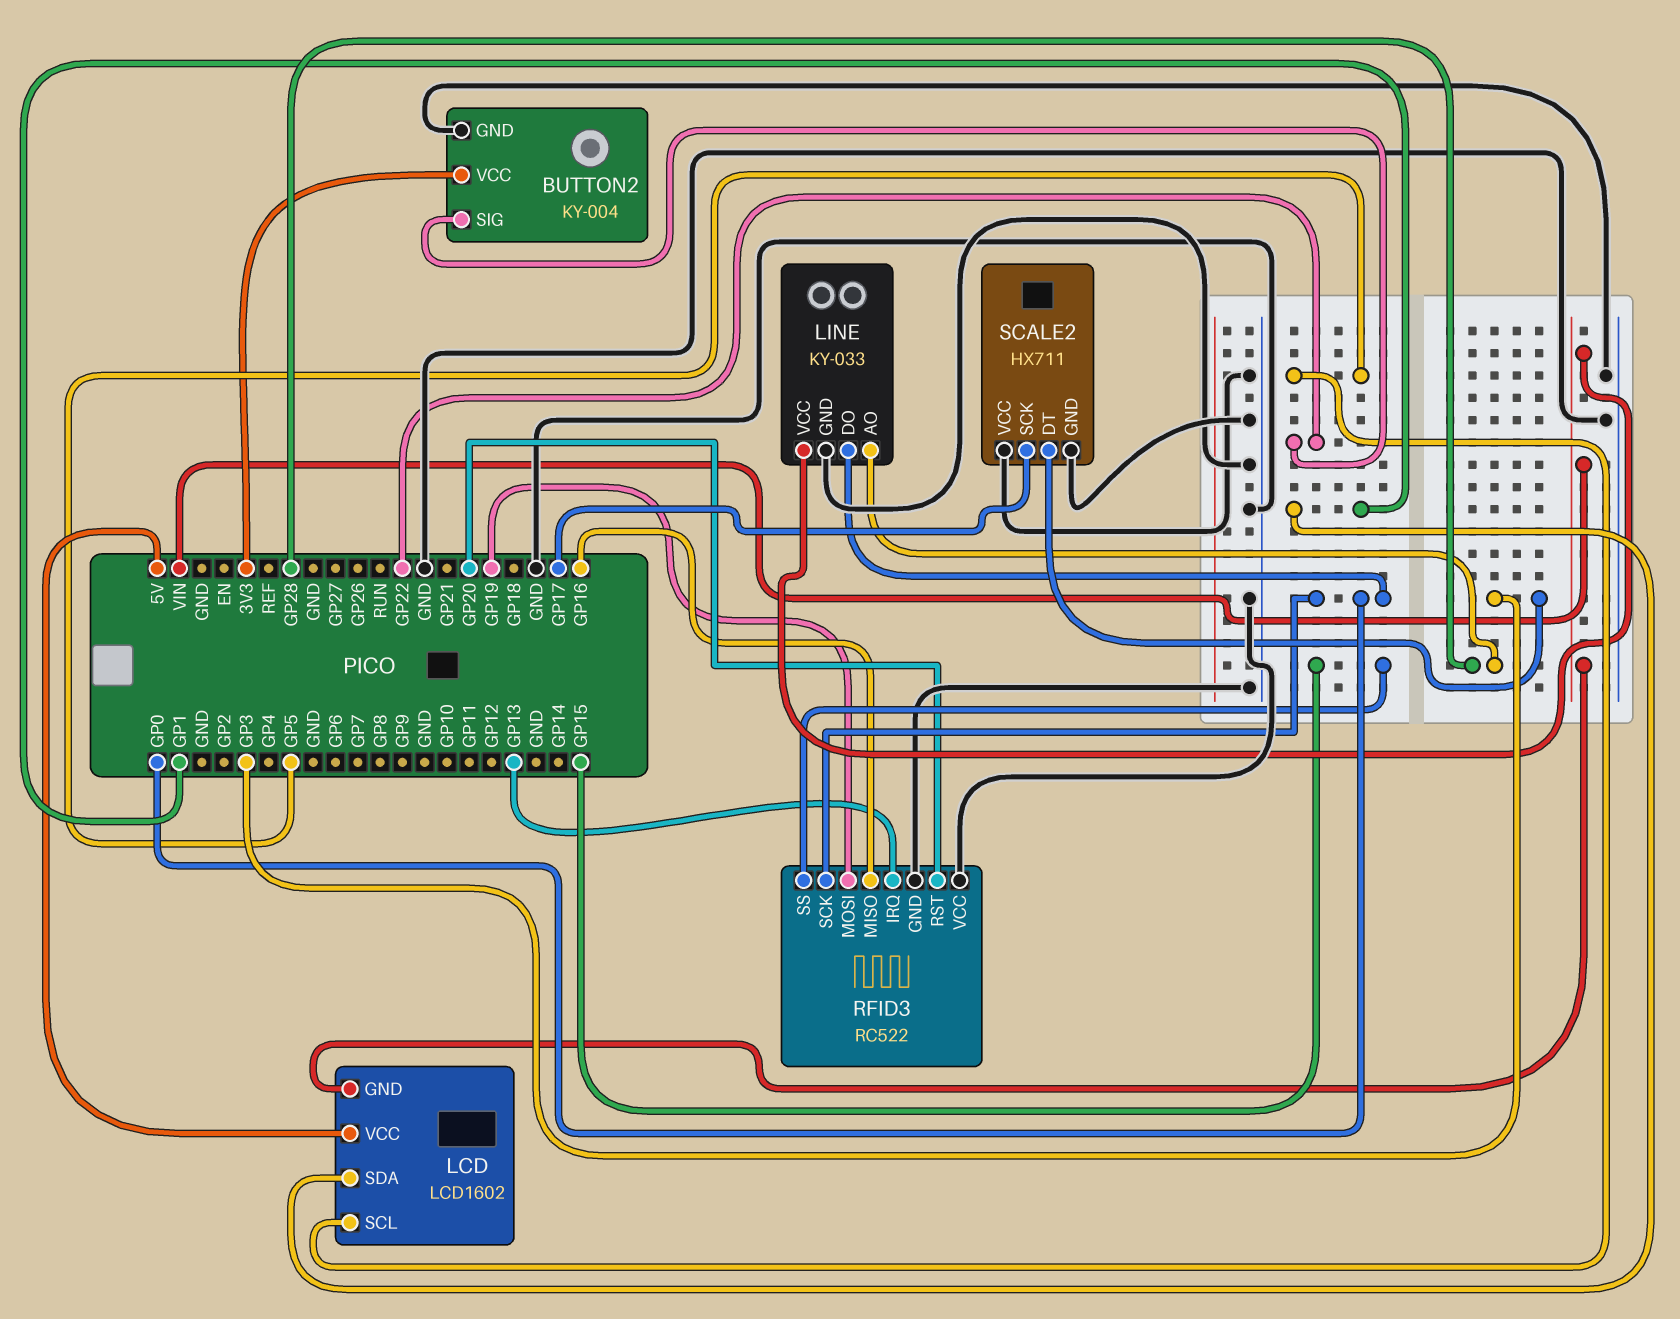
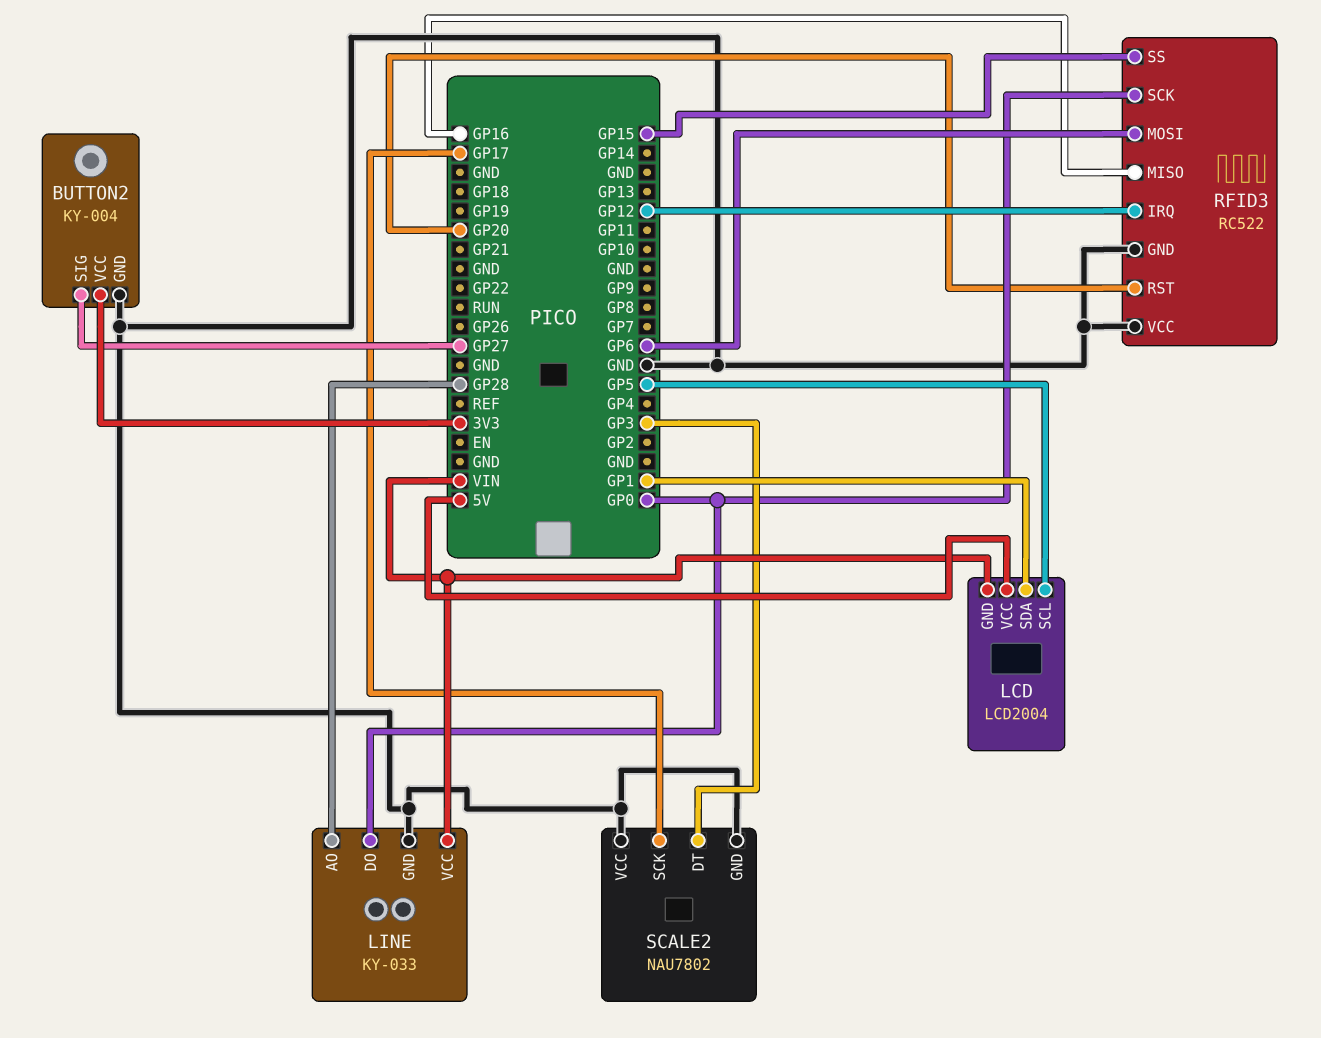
BUTTON2 pin SIG: GP22 -> GP27
LCD: LCD1602 -> LCD2004
RFID3 pin IRQ: GP13 -> GP12
RFID3 pin MOSI: GP19 -> GP6
SCALE2: HX711 -> NAU7802

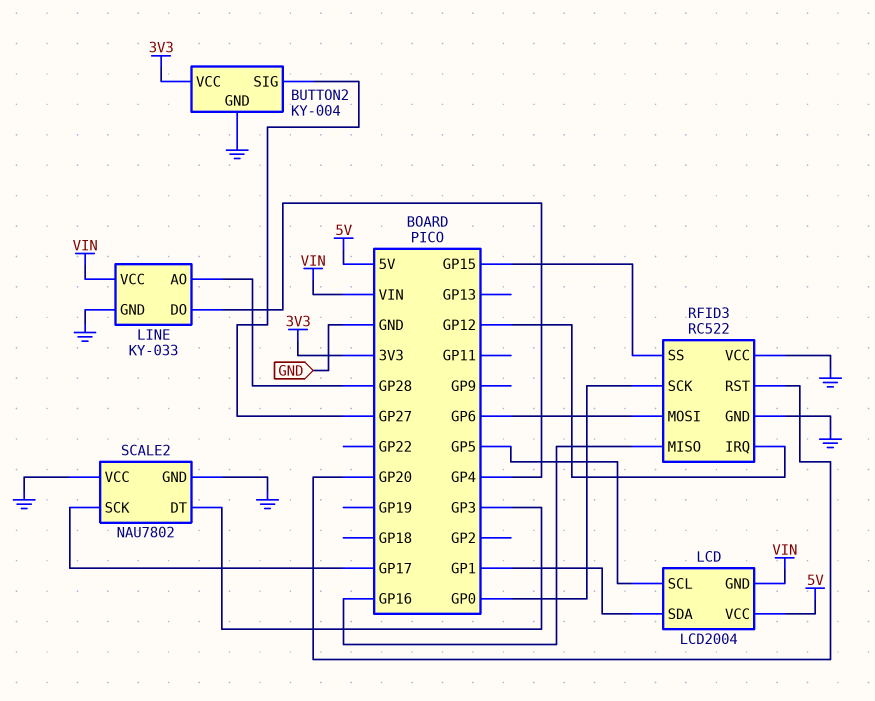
LINE pin DO: GP0 -> GP4

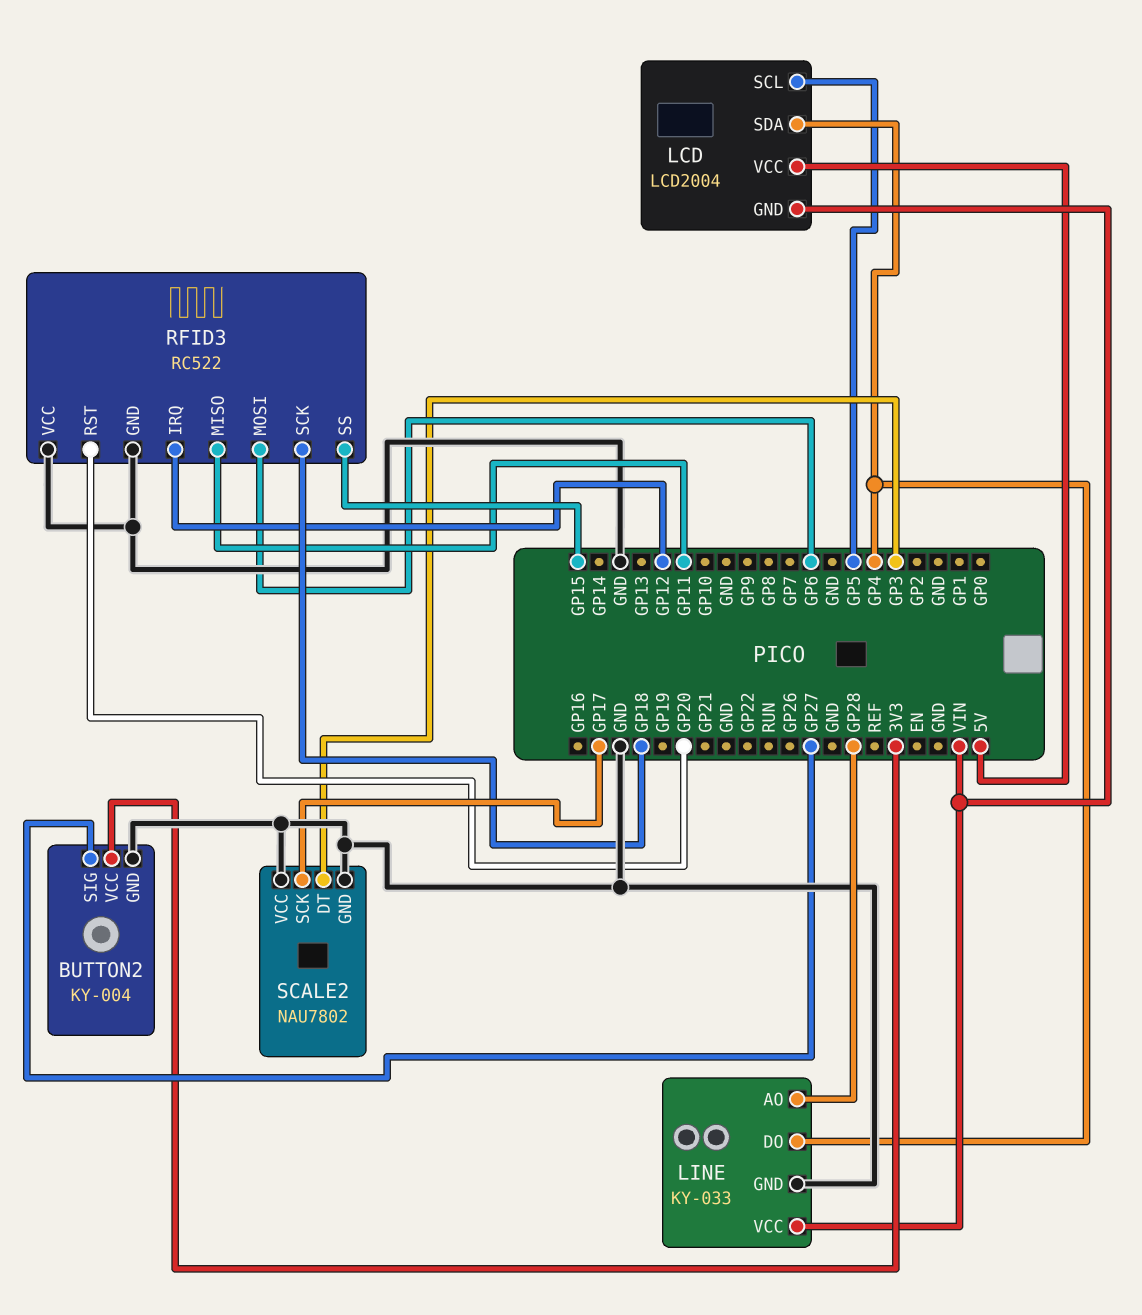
LCD pin SDA: GP1 -> GP4
RFID3 pin MISO: GP16 -> GP11
RFID3 pin SCK: GP0 -> GP18

